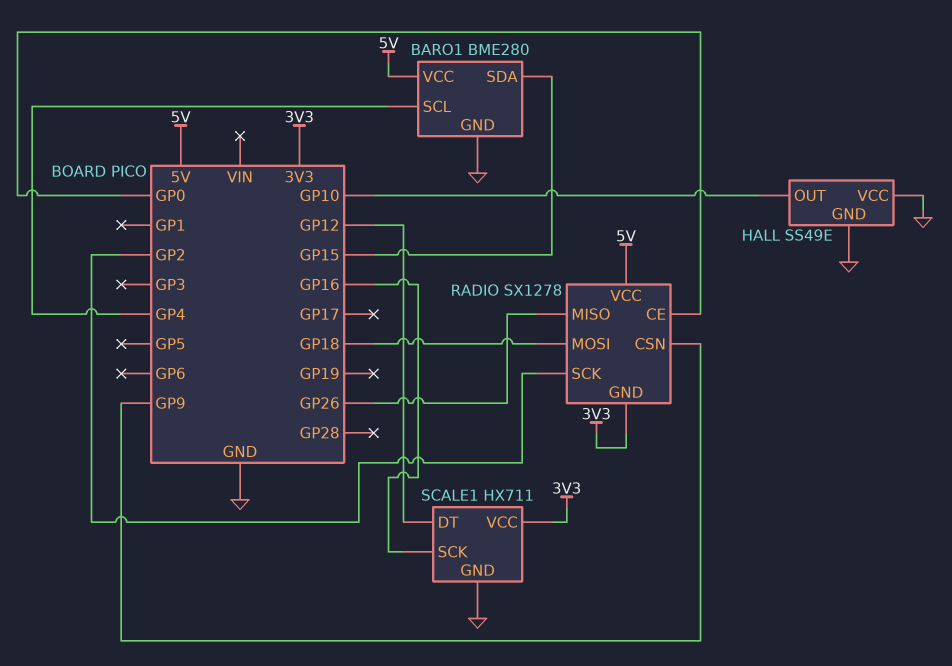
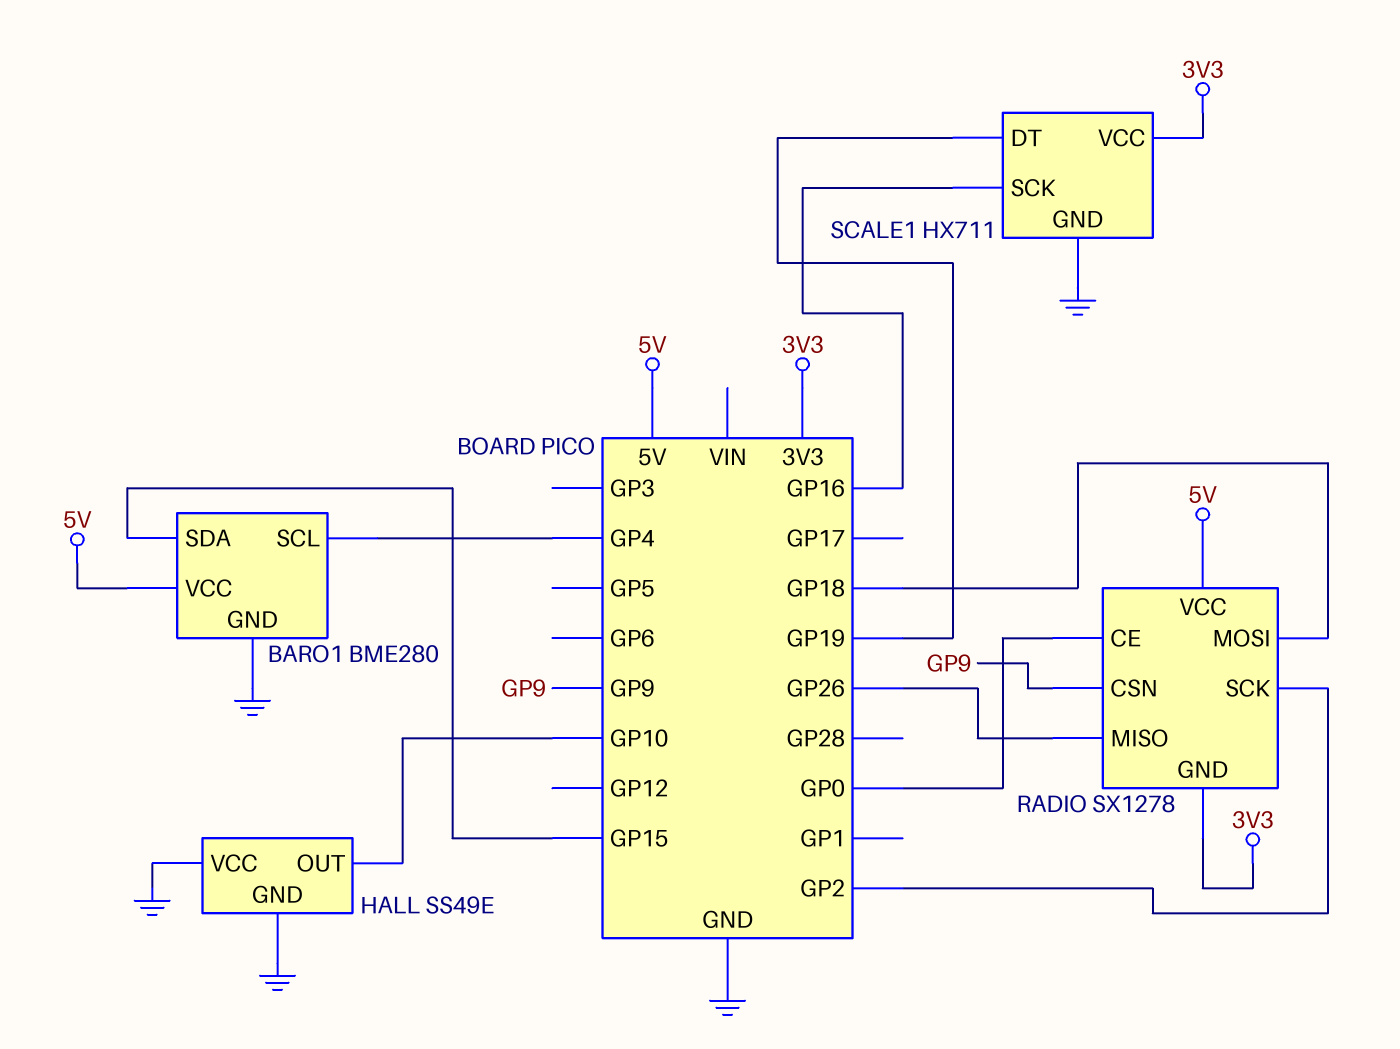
SCALE1 pin DT: GP12 -> GP19

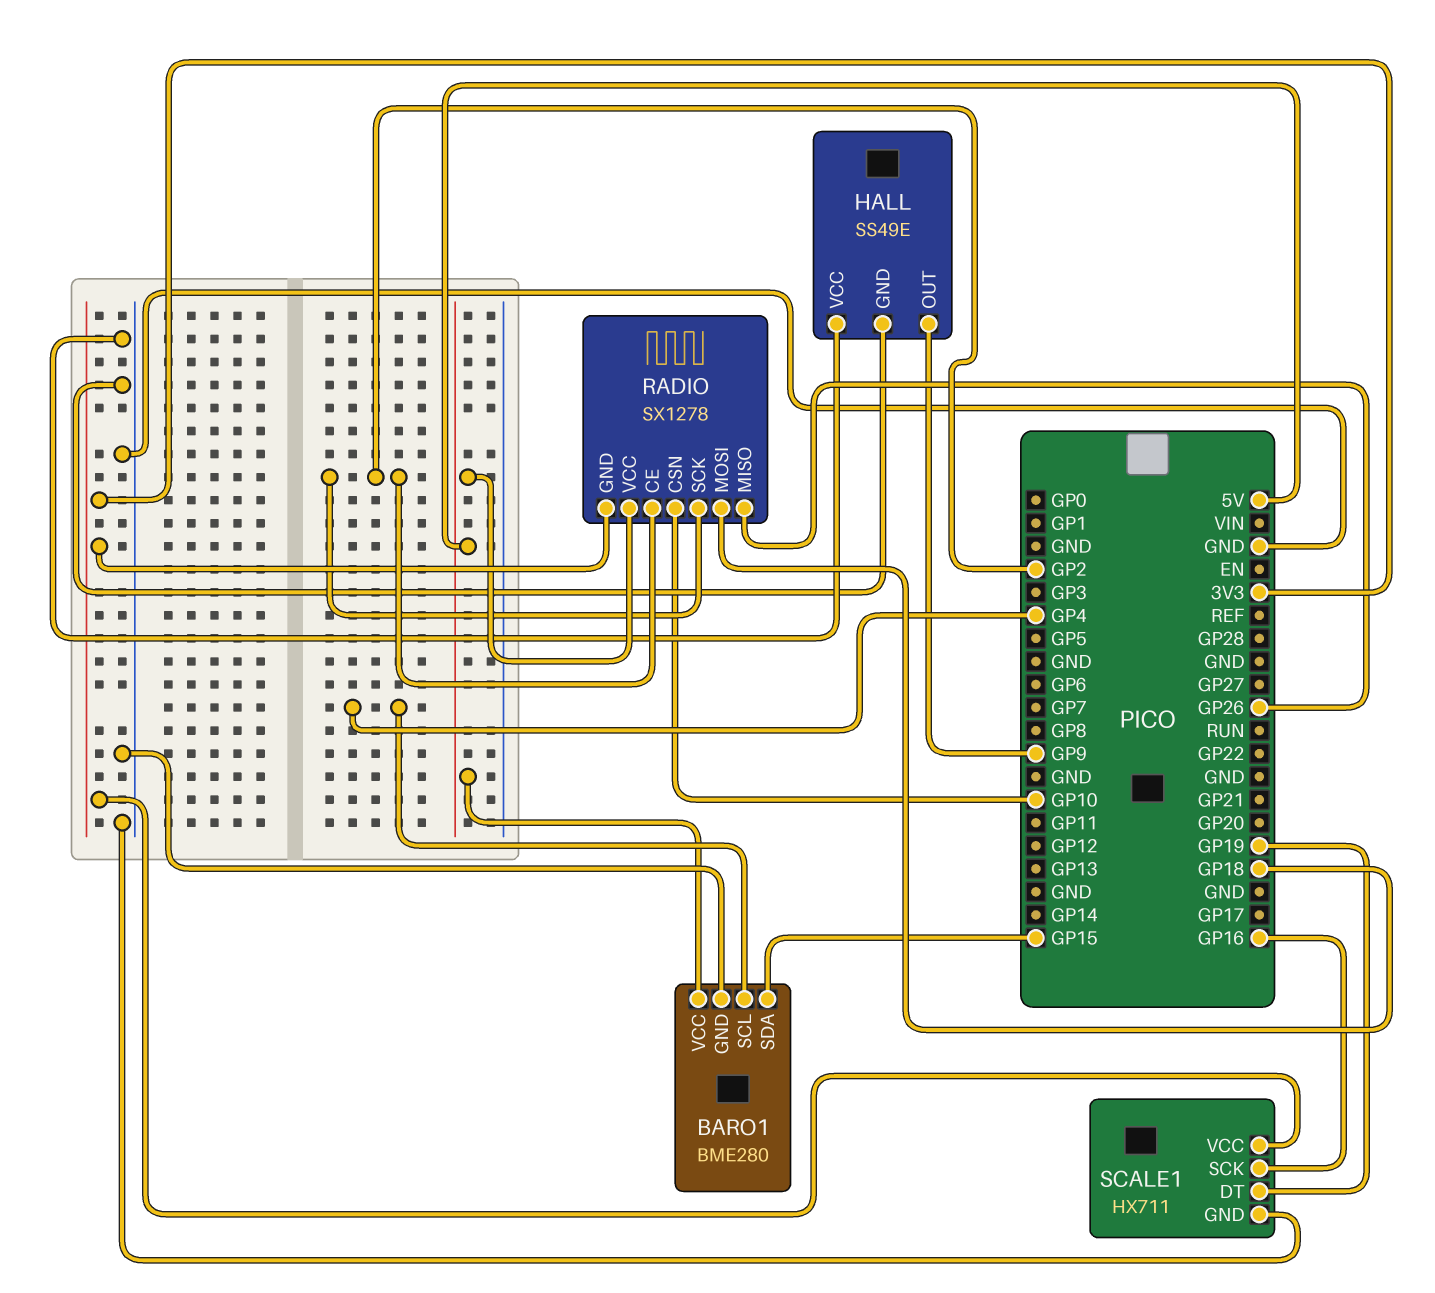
HALL pin OUT: GP10 -> GP9
RADIO pin CE: GP0 -> GP2
RADIO pin CSN: GP9 -> GP10

